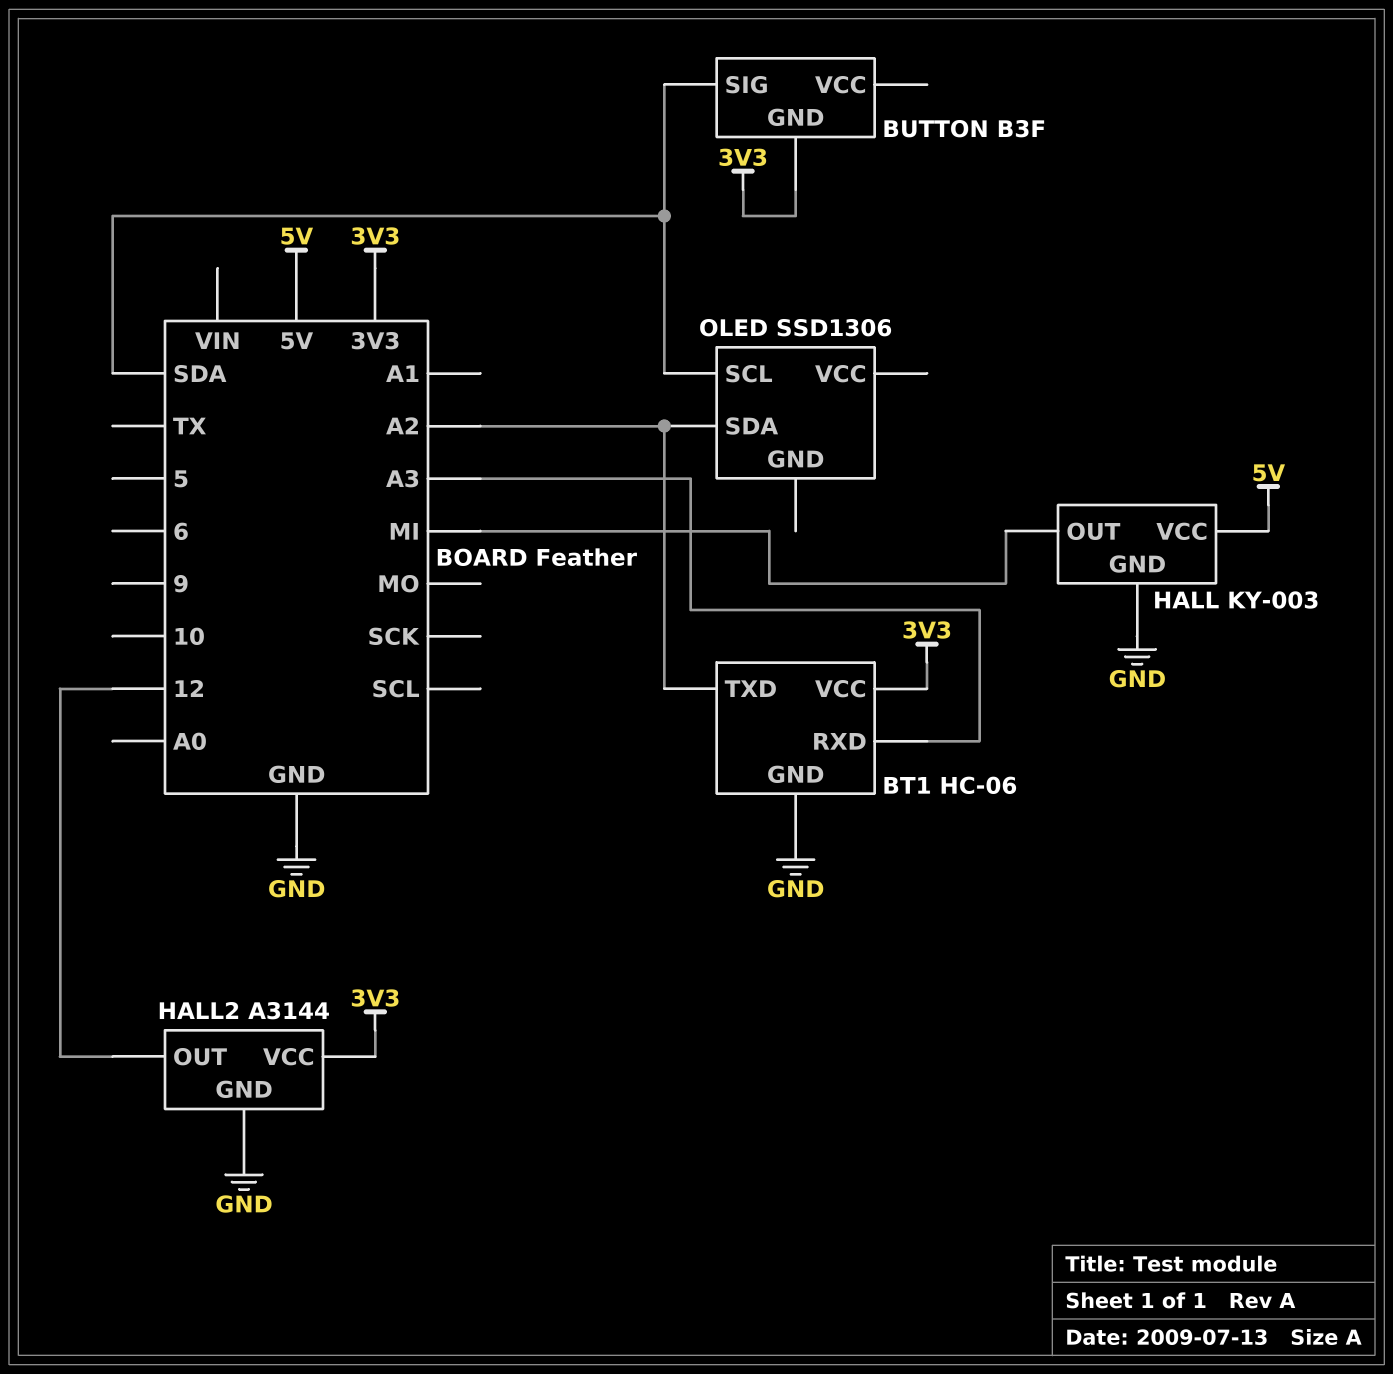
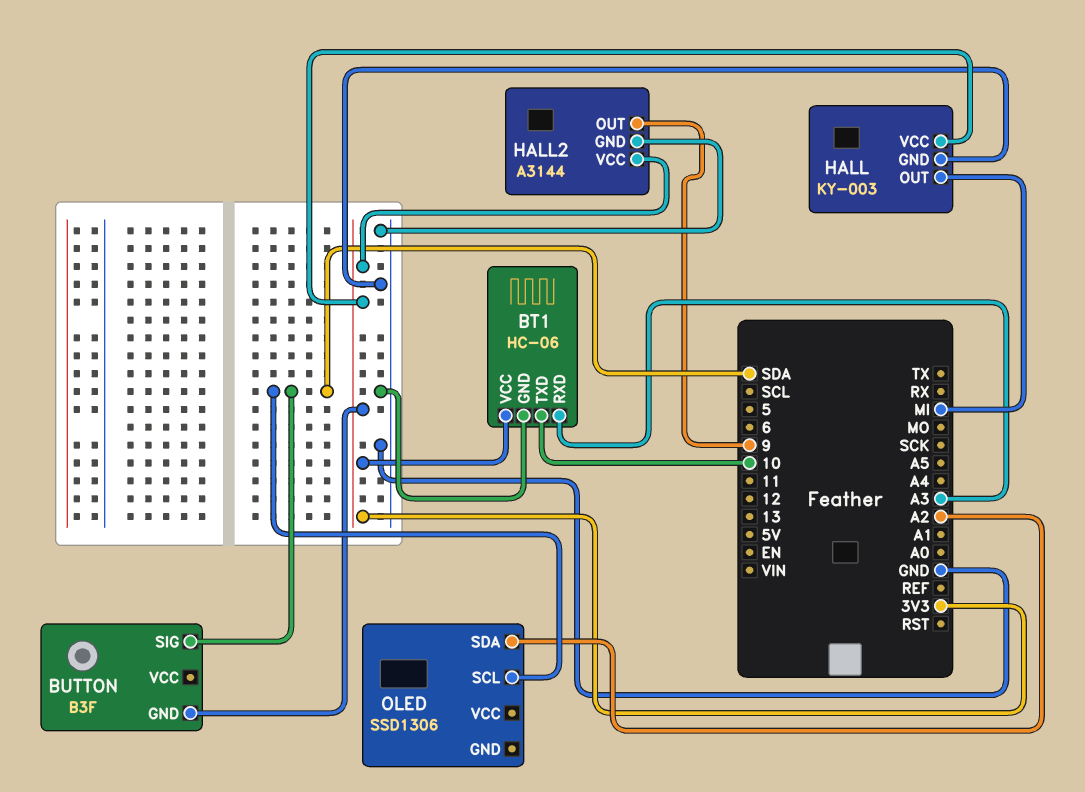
BT1 pin TXD: A2 -> 10
HALL pin VCC: 5V -> 3V3
HALL2 pin OUT: 12 -> 9

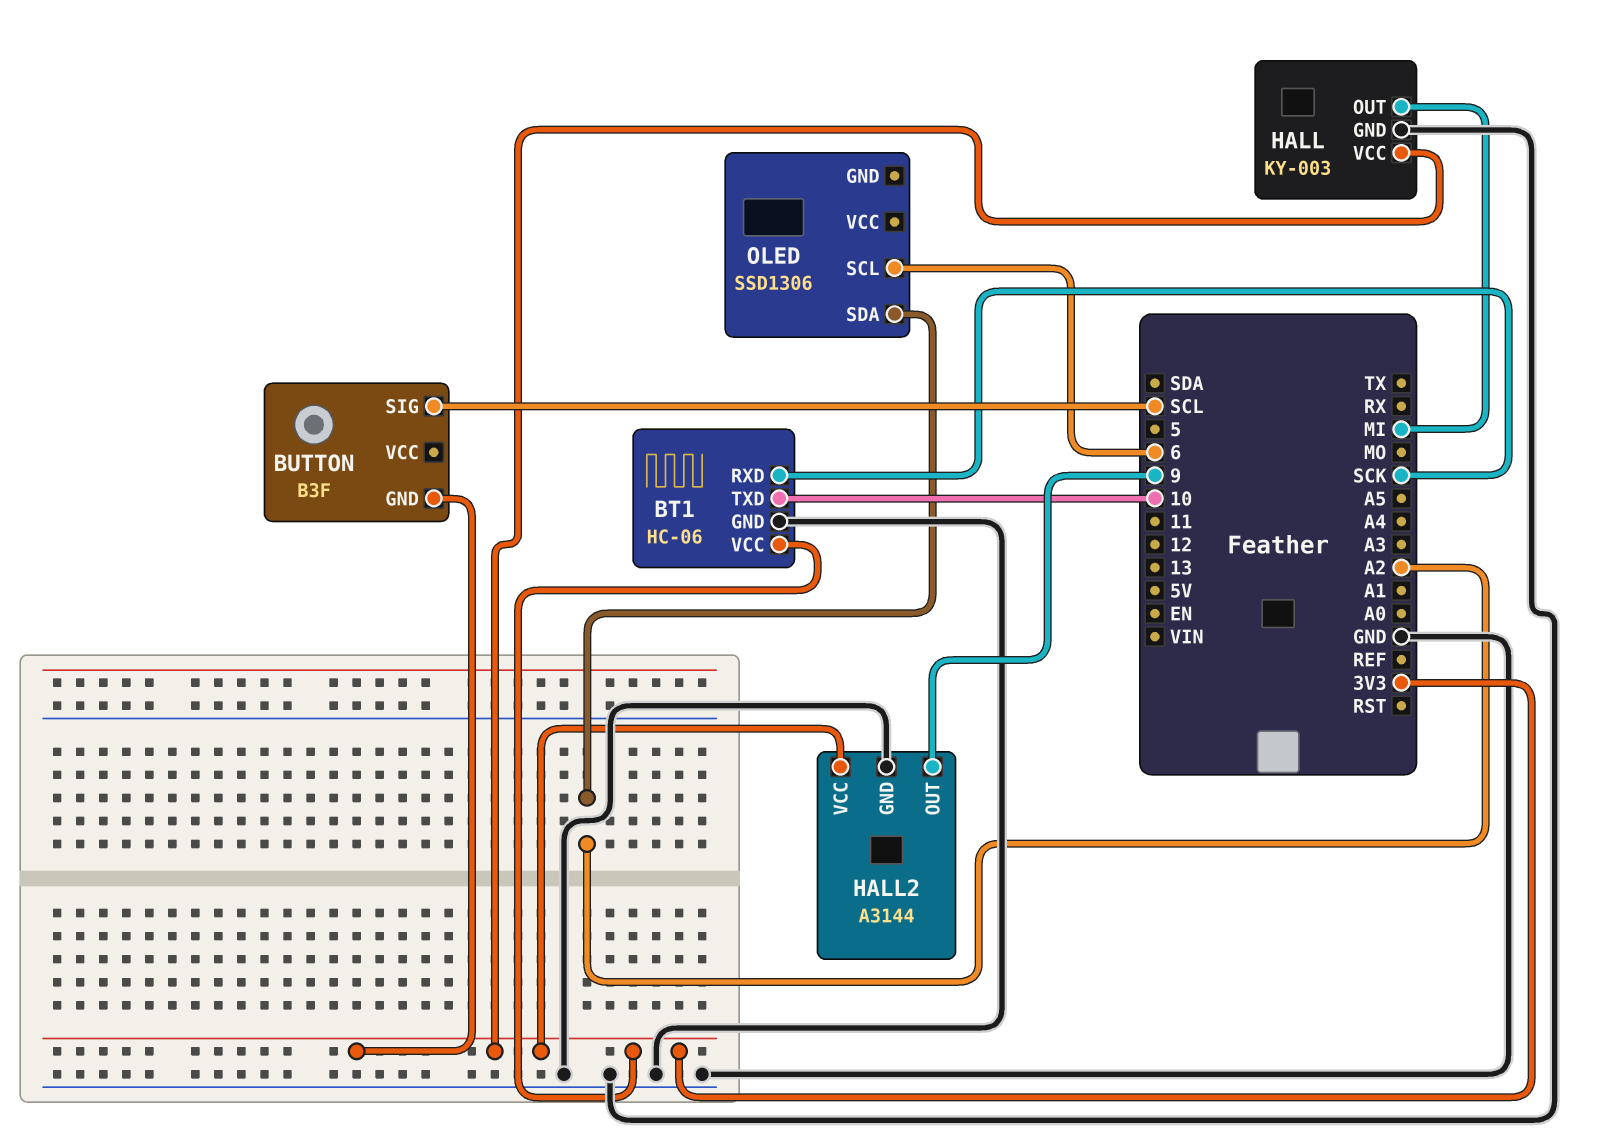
BT1 pin RXD: A3 -> SCK
BUTTON pin SIG: SDA -> SCL
OLED pin SCL: SDA -> 6

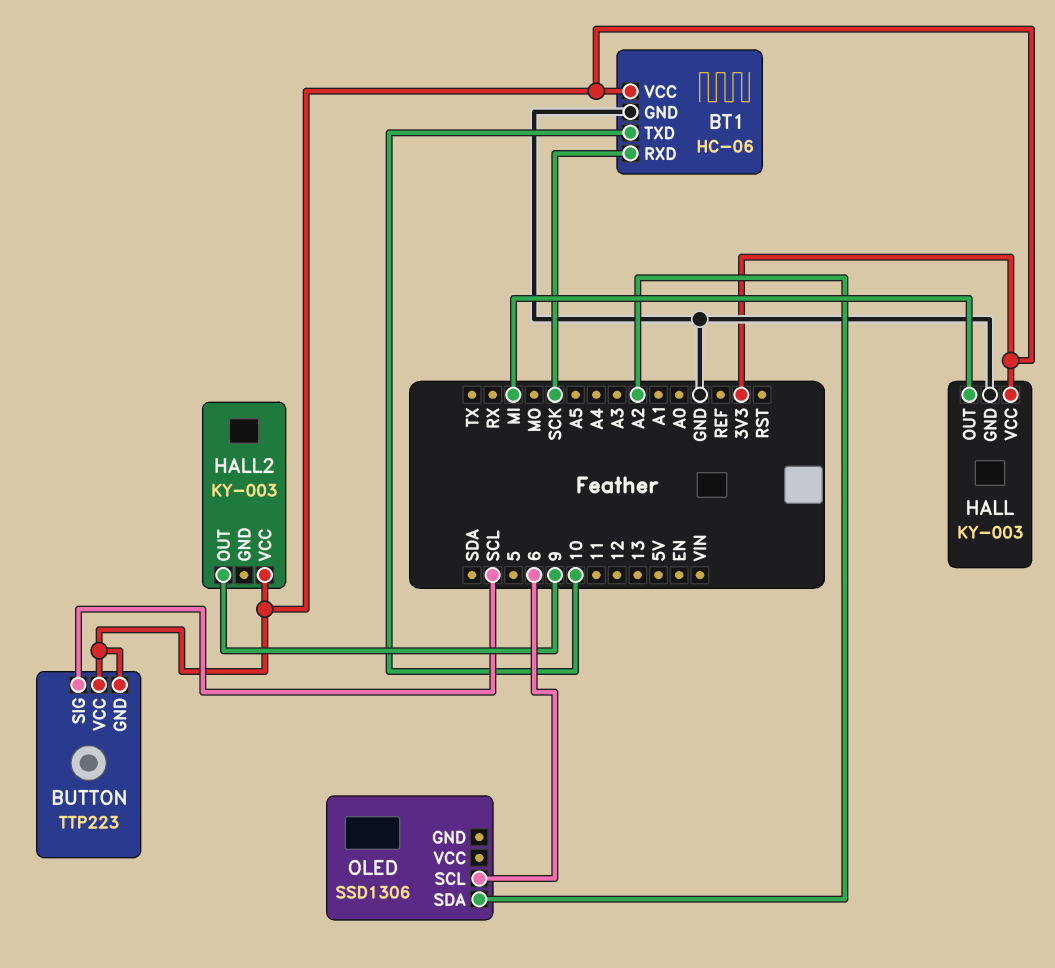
BUTTON: B3F -> TTP223
BUTTON pin VCC: none -> 3V3
HALL2: A3144 -> KY-003
HALL2 pin GND: GND -> none

